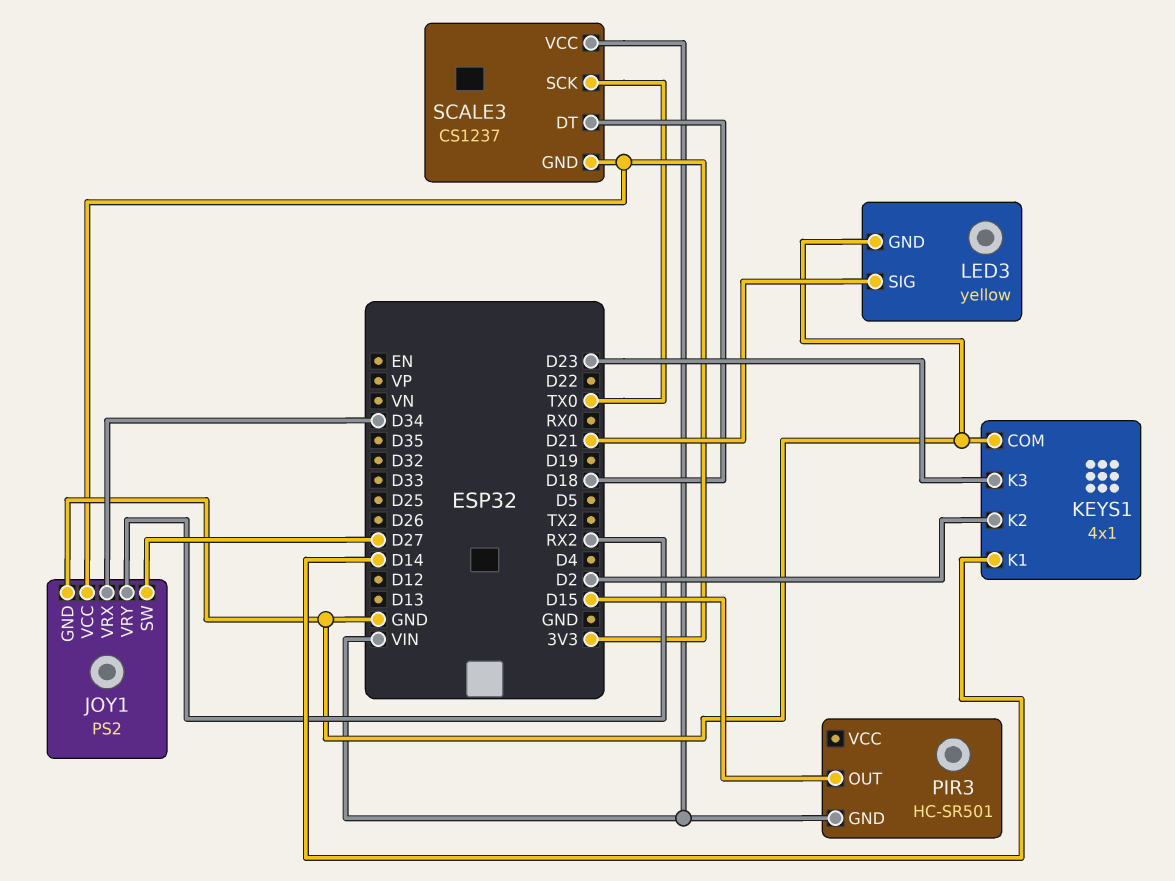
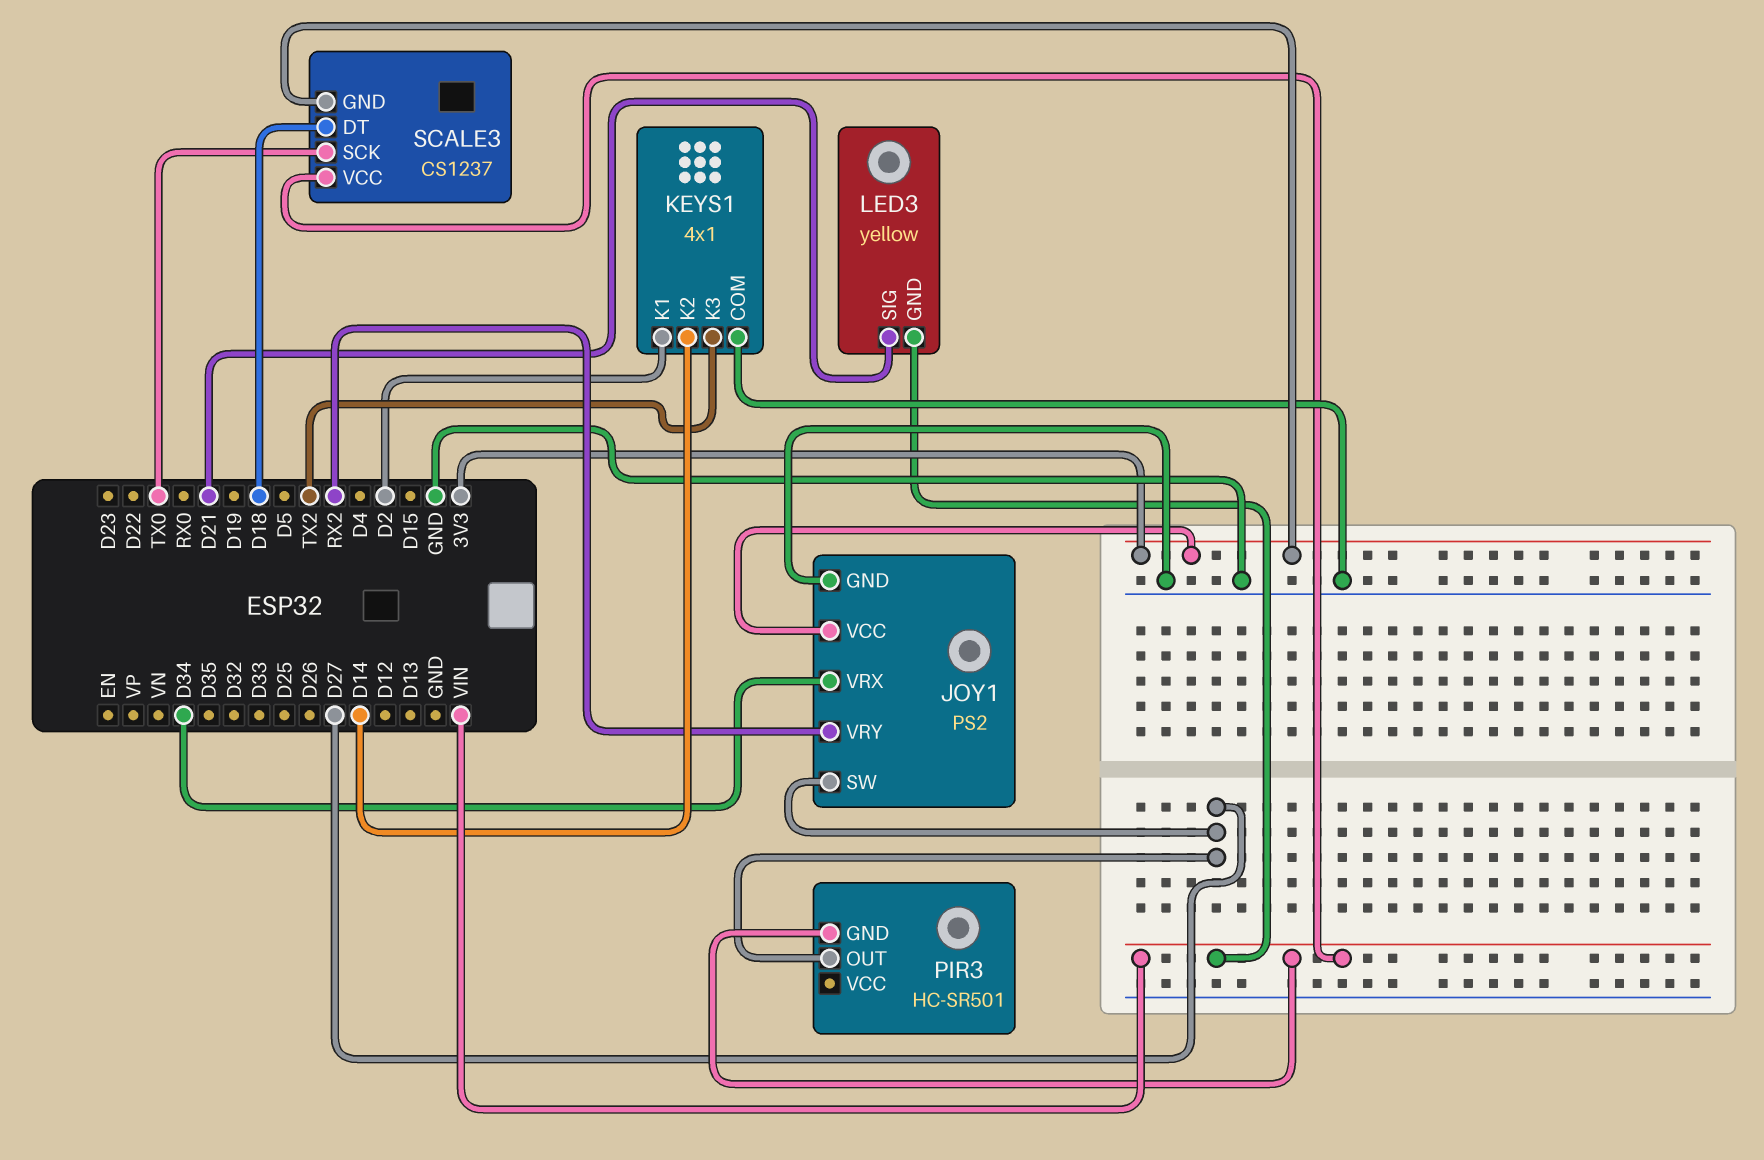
KEYS1 pin K1: D14 -> D2
KEYS1 pin K2: D2 -> D14
KEYS1 pin K3: D23 -> TX2
LED3 pin GND: GND -> VIN
PIR3 pin OUT: D15 -> D27

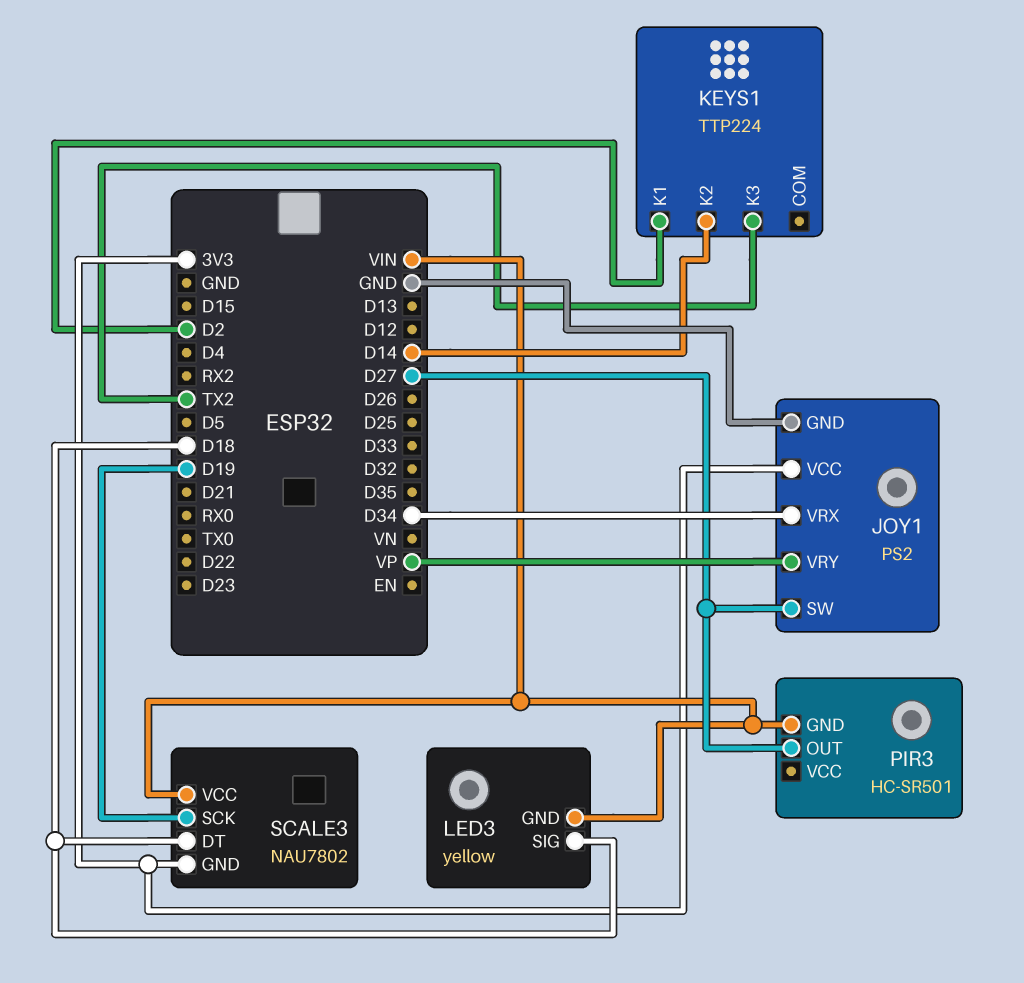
JOY1 pin VRY: RX2 -> VP
KEYS1: 4x1 -> TTP224
KEYS1 pin COM: GND -> none
LED3 pin SIG: D21 -> D18
SCALE3: CS1237 -> NAU7802
SCALE3 pin SCK: TX0 -> D19

